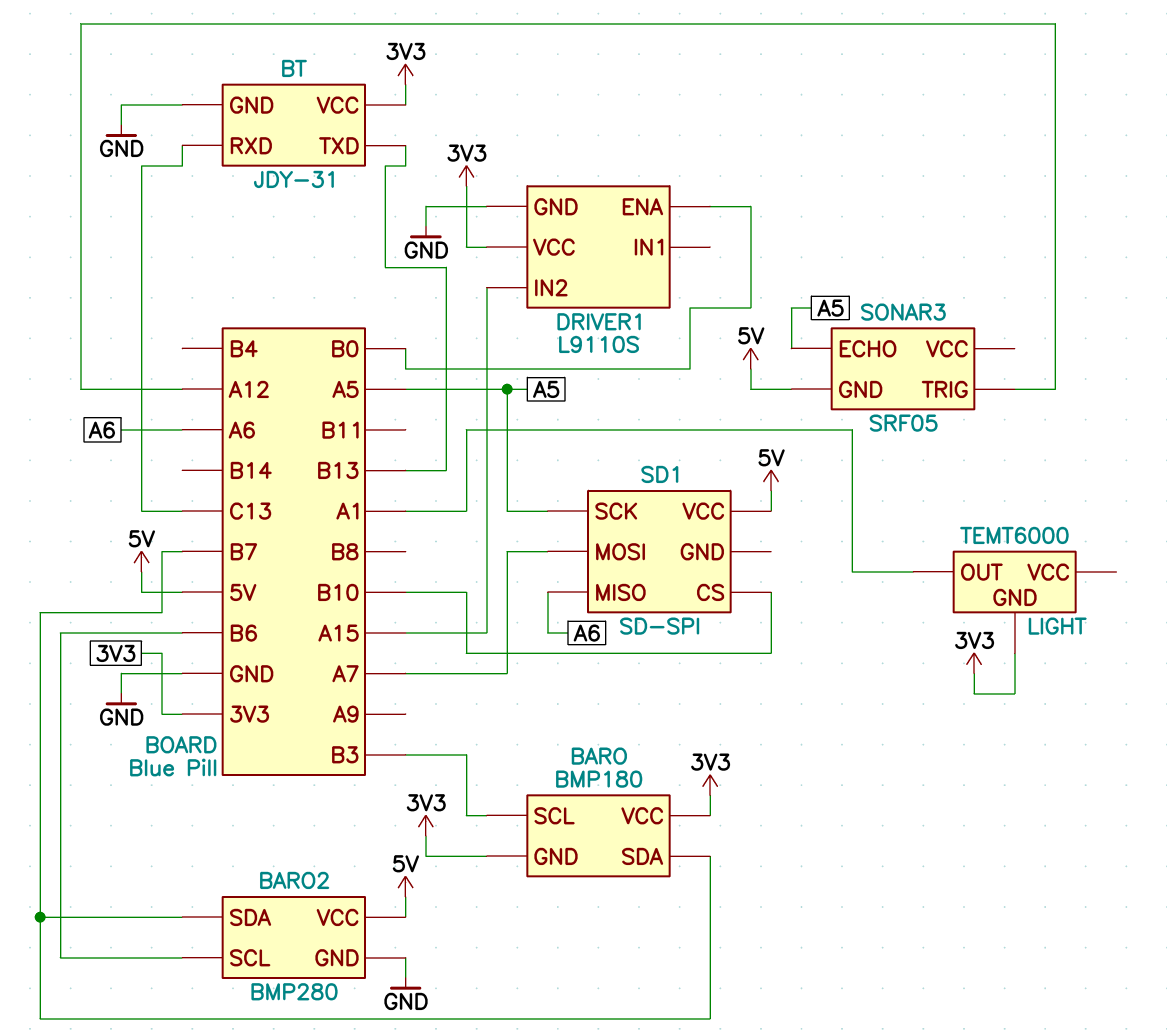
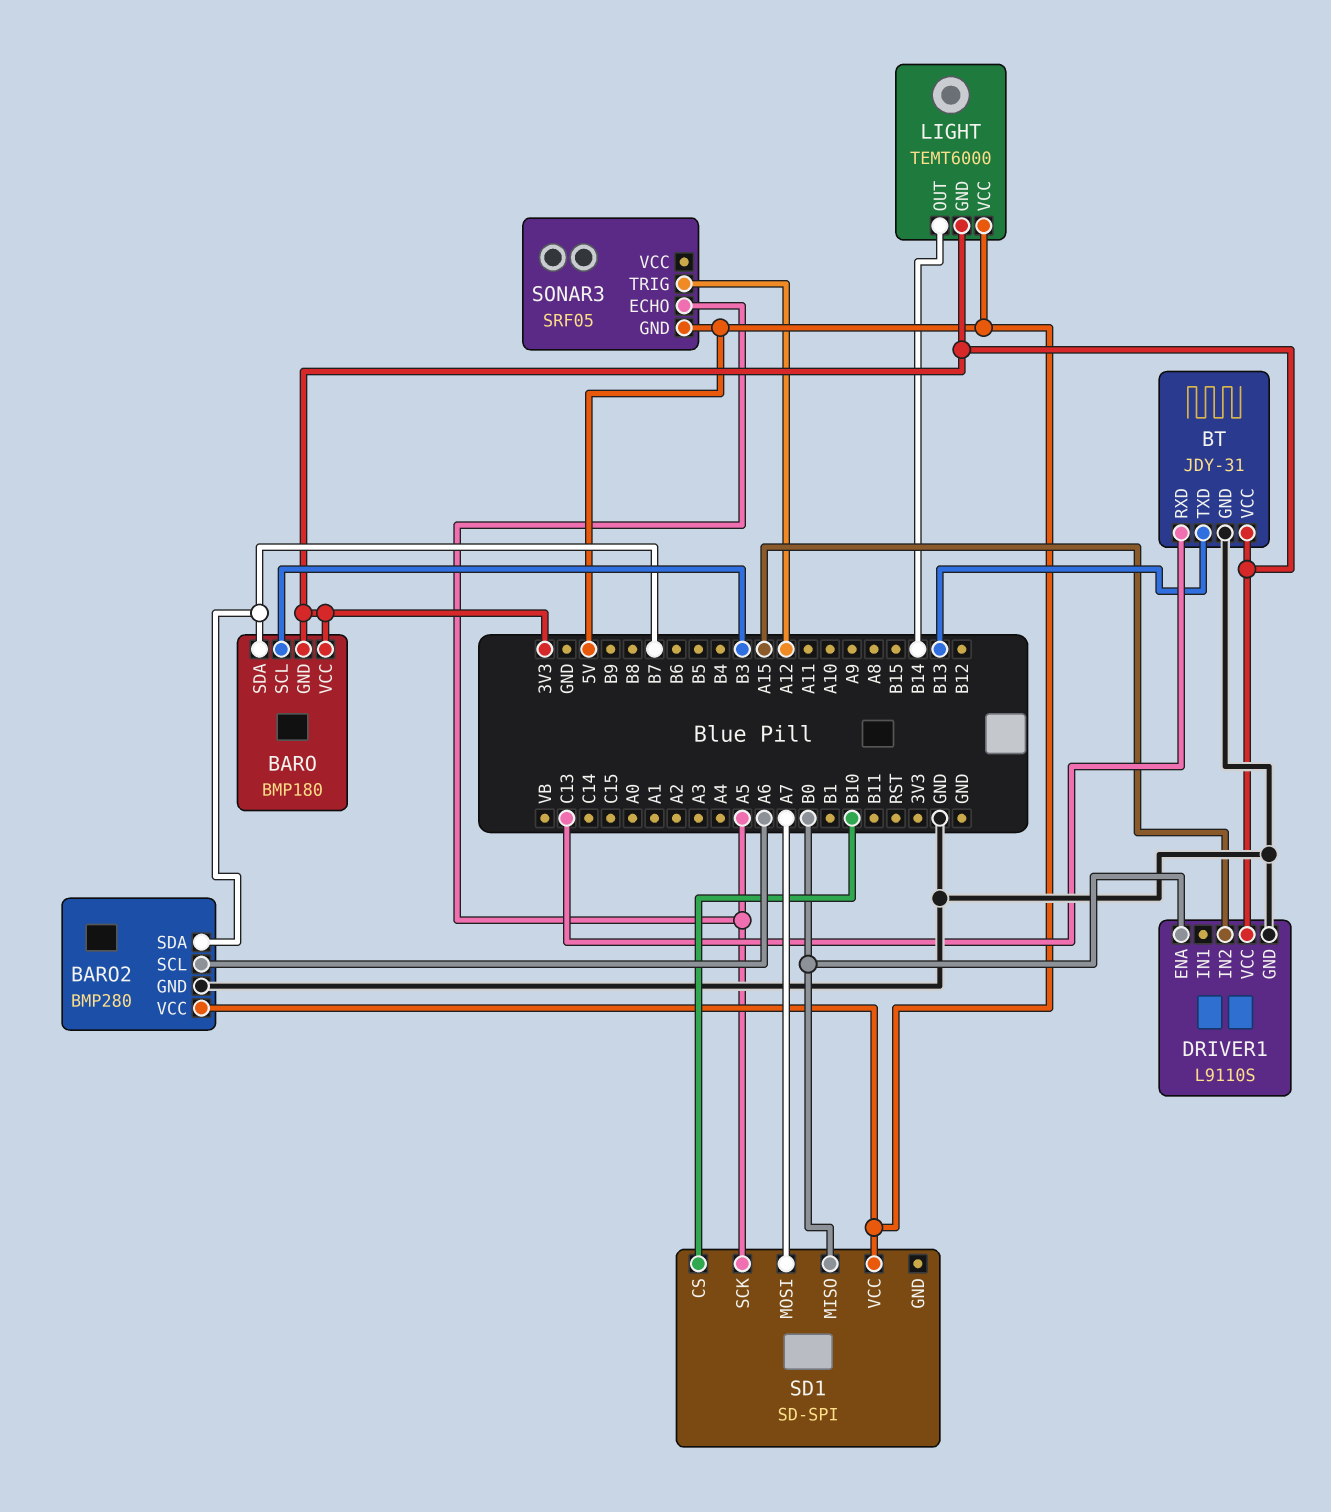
BARO2 pin SCL: B6 -> A6
LIGHT pin OUT: A1 -> B14
LIGHT pin VCC: none -> 5V
SD1 pin MISO: A6 -> B0

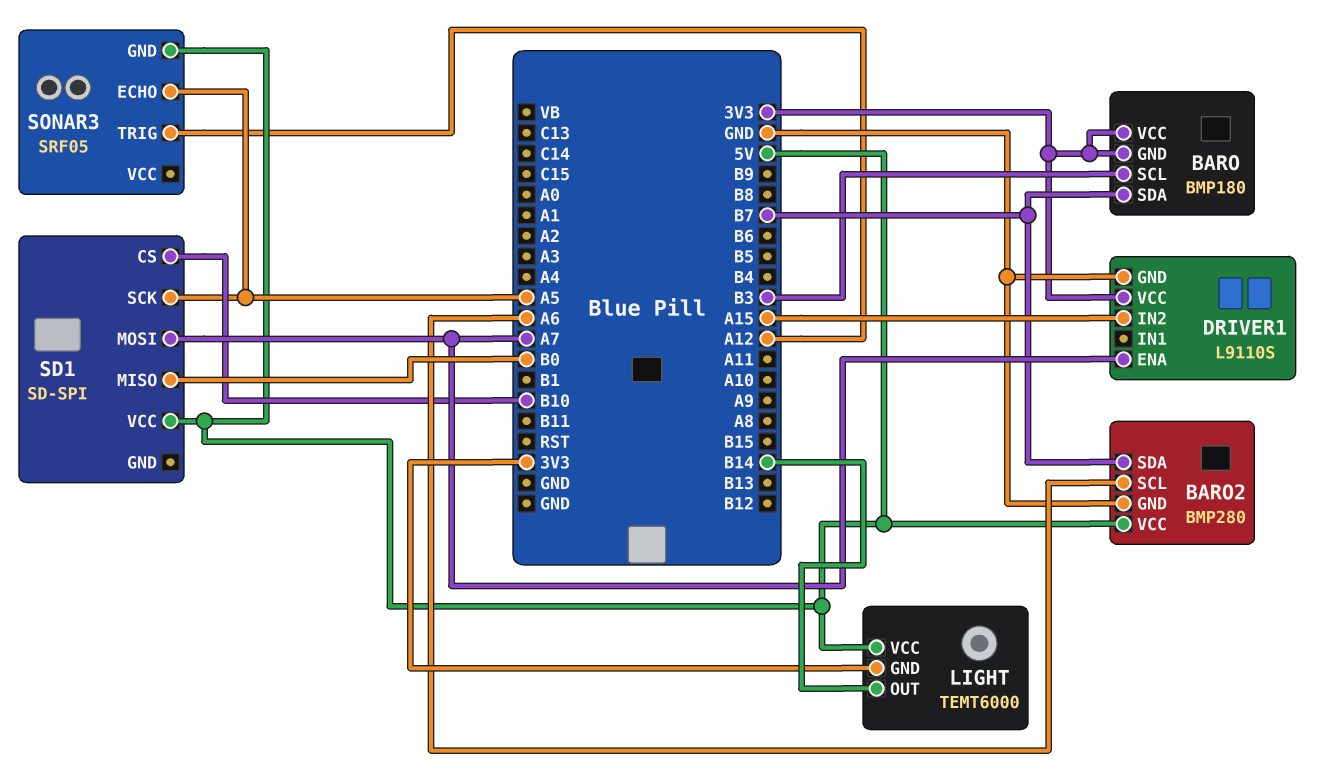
BT: JDY-31 -> none
BT pin GND: GND -> none
BT pin RXD: C13 -> none
BT pin TXD: B13 -> none
BT pin VCC: 3V3 -> none
DRIVER1 pin ENA: B0 -> A7

